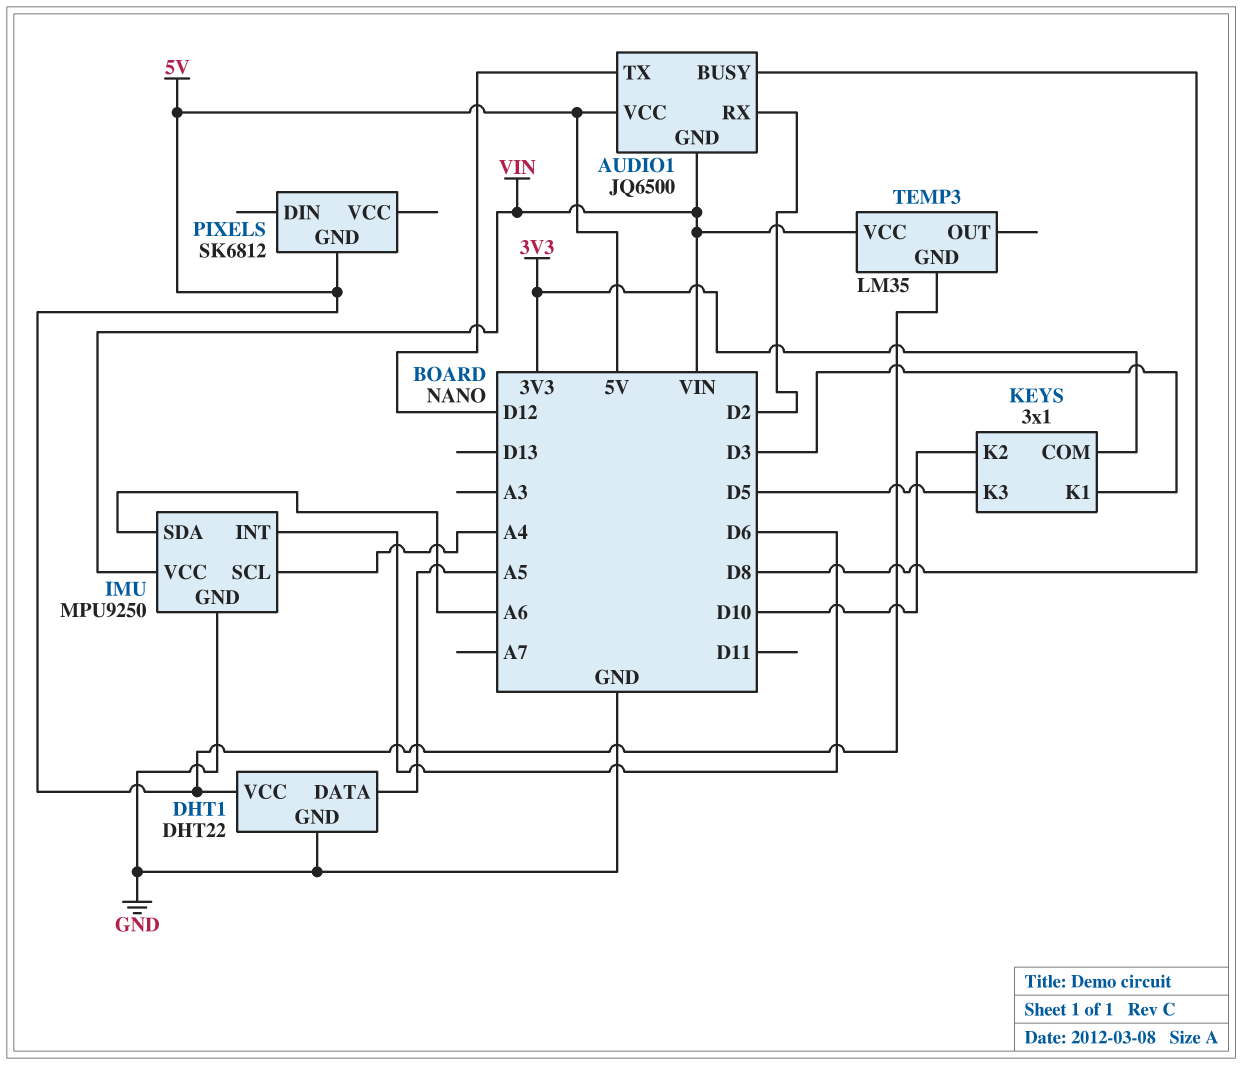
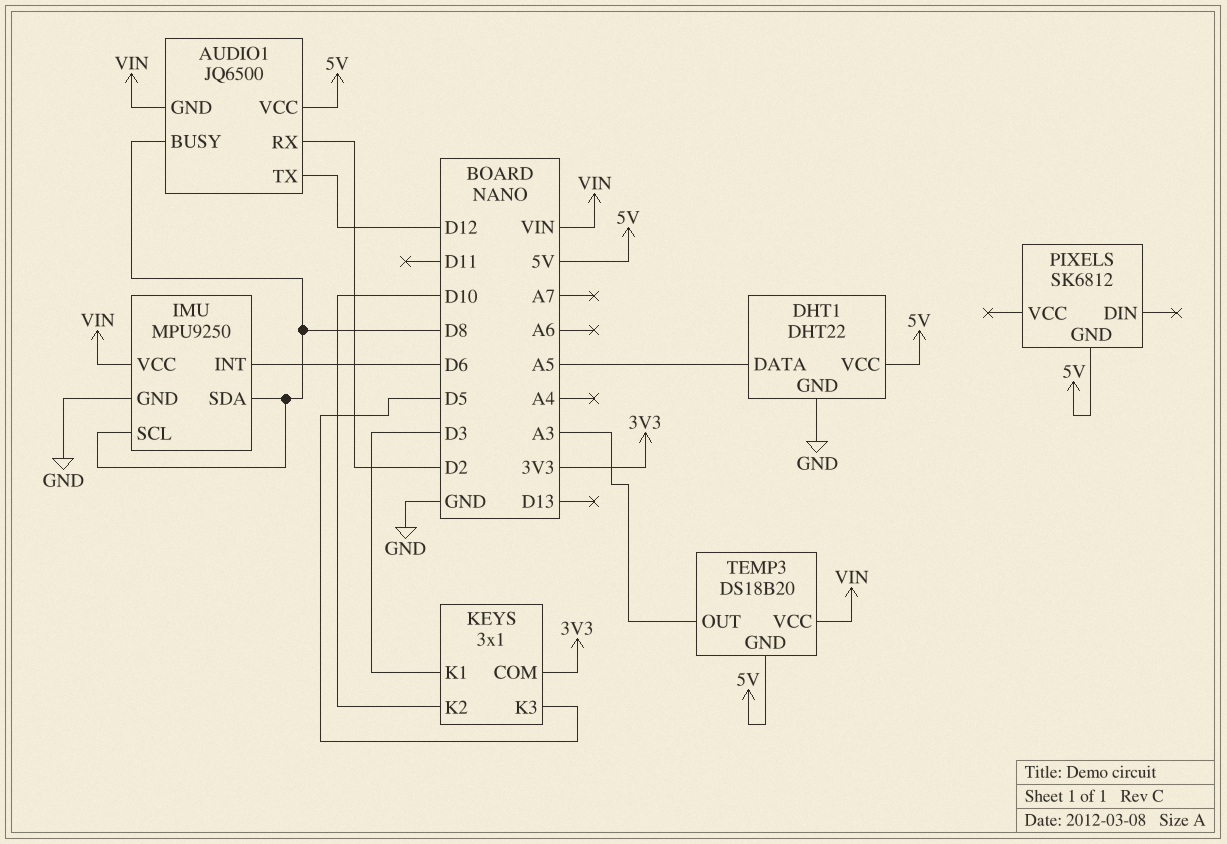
IMU pin SCL: A4 -> D8
IMU pin SDA: A6 -> D8
TEMP3: LM35 -> DS18B20
TEMP3 pin OUT: none -> A3

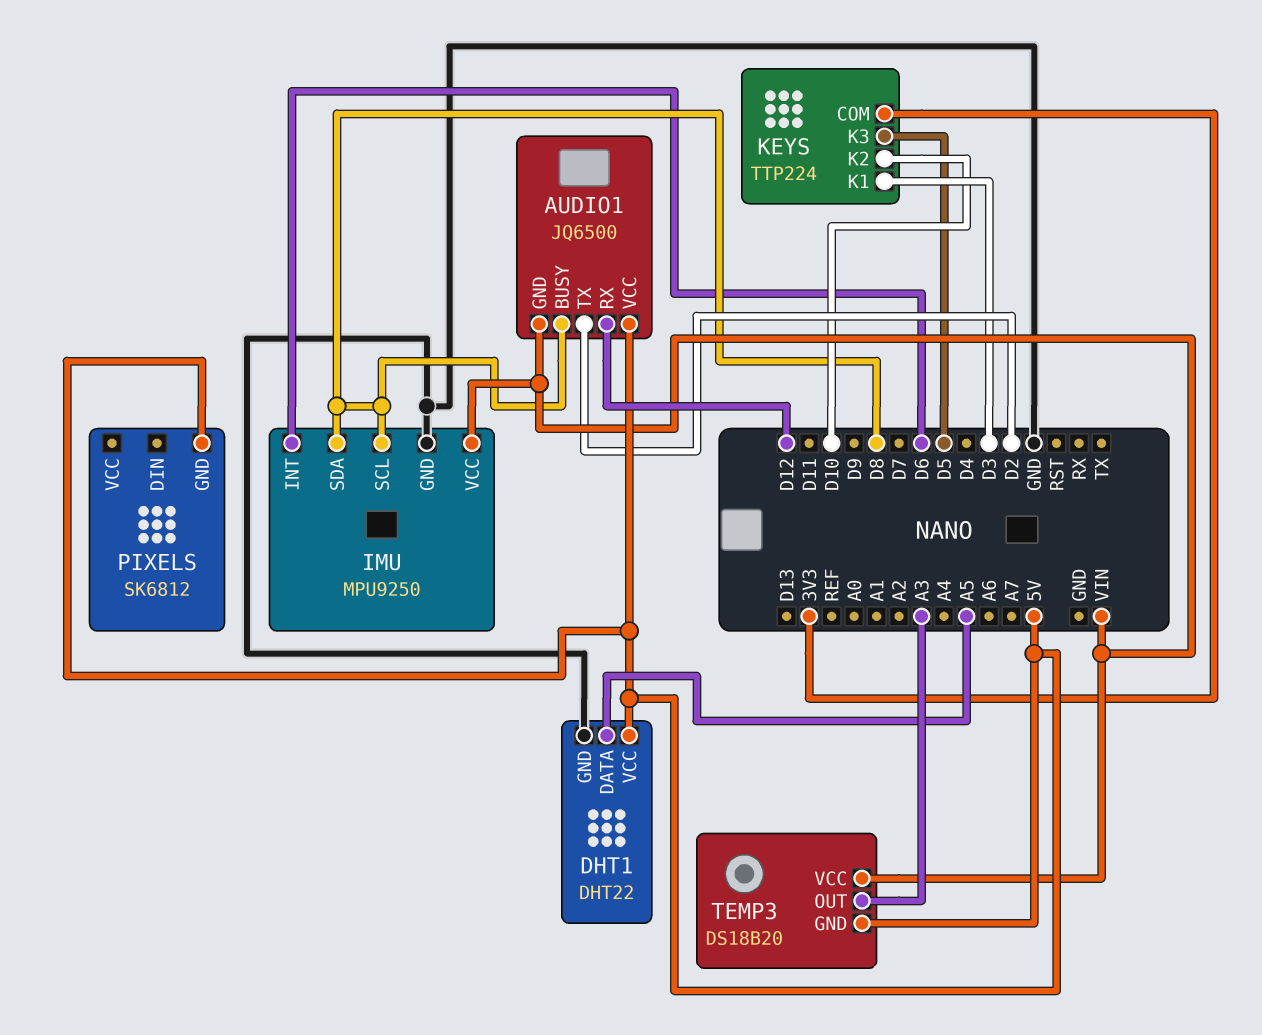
AUDIO1 pin RX: D2 -> D12
AUDIO1 pin TX: D12 -> D2
KEYS: 3x1 -> TTP224

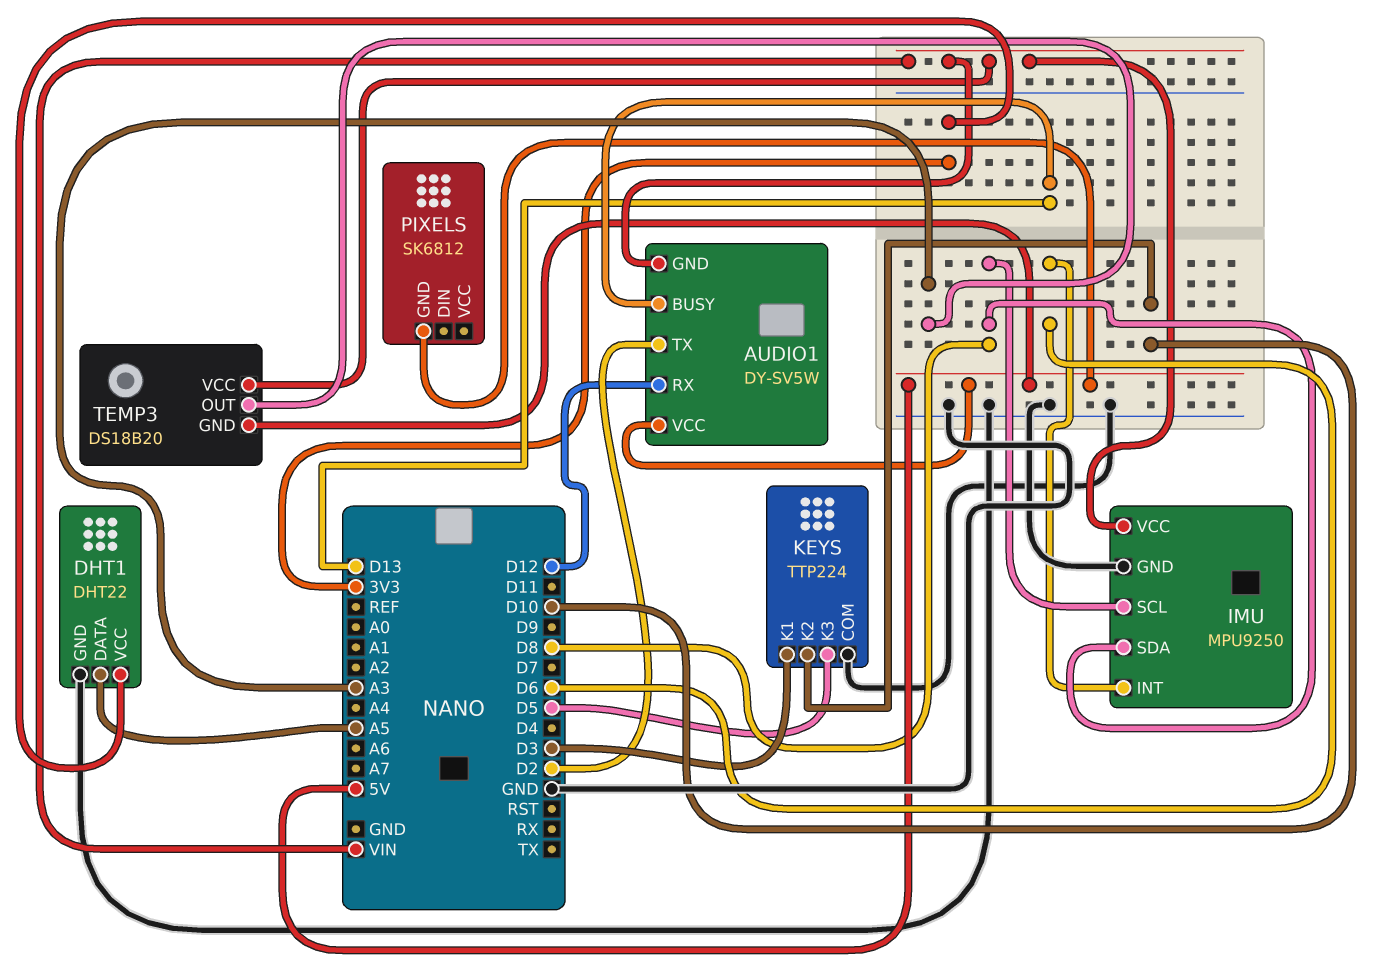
AUDIO1: JQ6500 -> DY-SV5W
AUDIO1 pin BUSY: D8 -> D13
DHT1 pin VCC: 5V -> 3V3
KEYS pin COM: 3V3 -> GND

